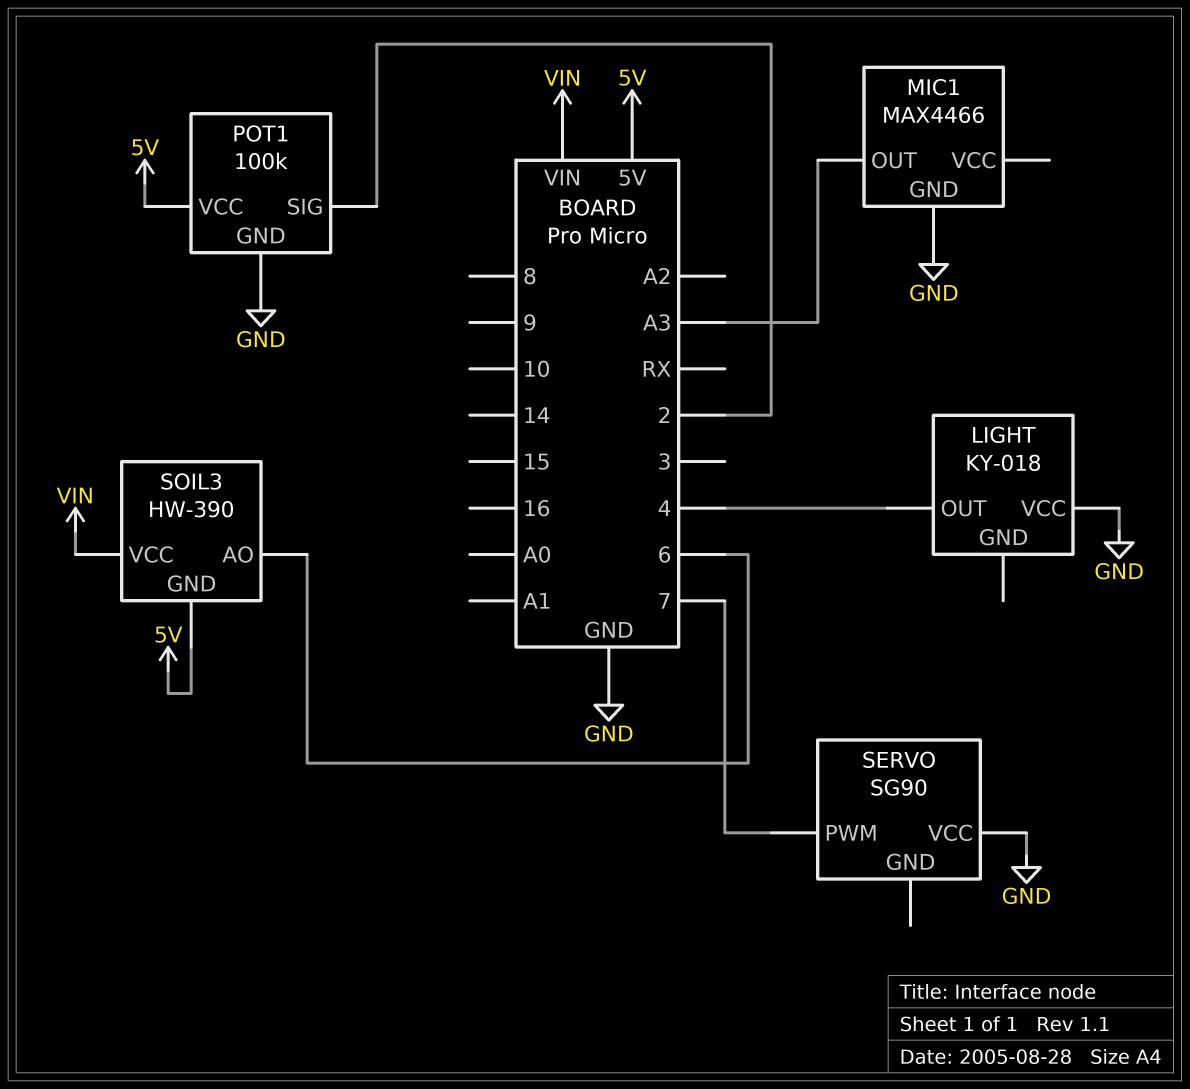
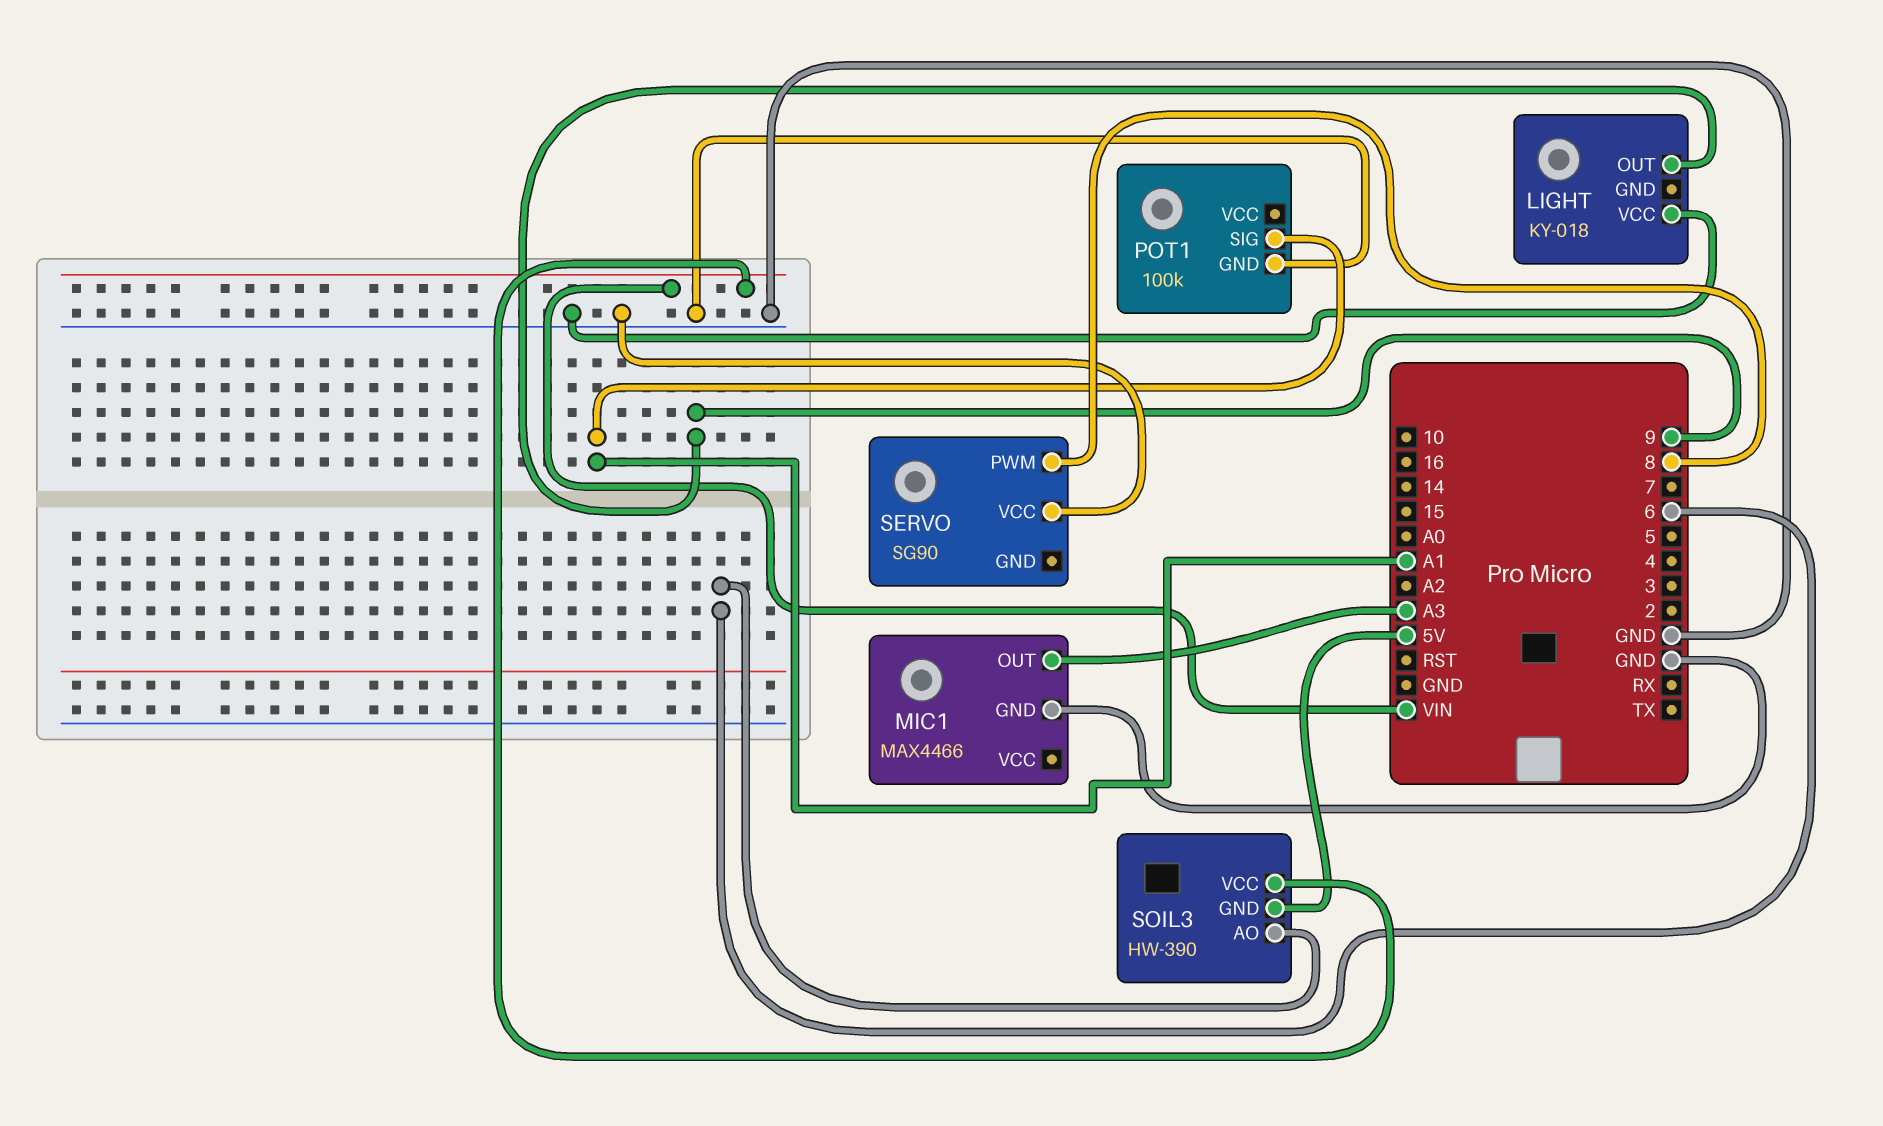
LIGHT pin OUT: 4 -> 9
POT1 pin SIG: 2 -> A1
POT1 pin VCC: 5V -> none
SERVO pin PWM: 7 -> 8

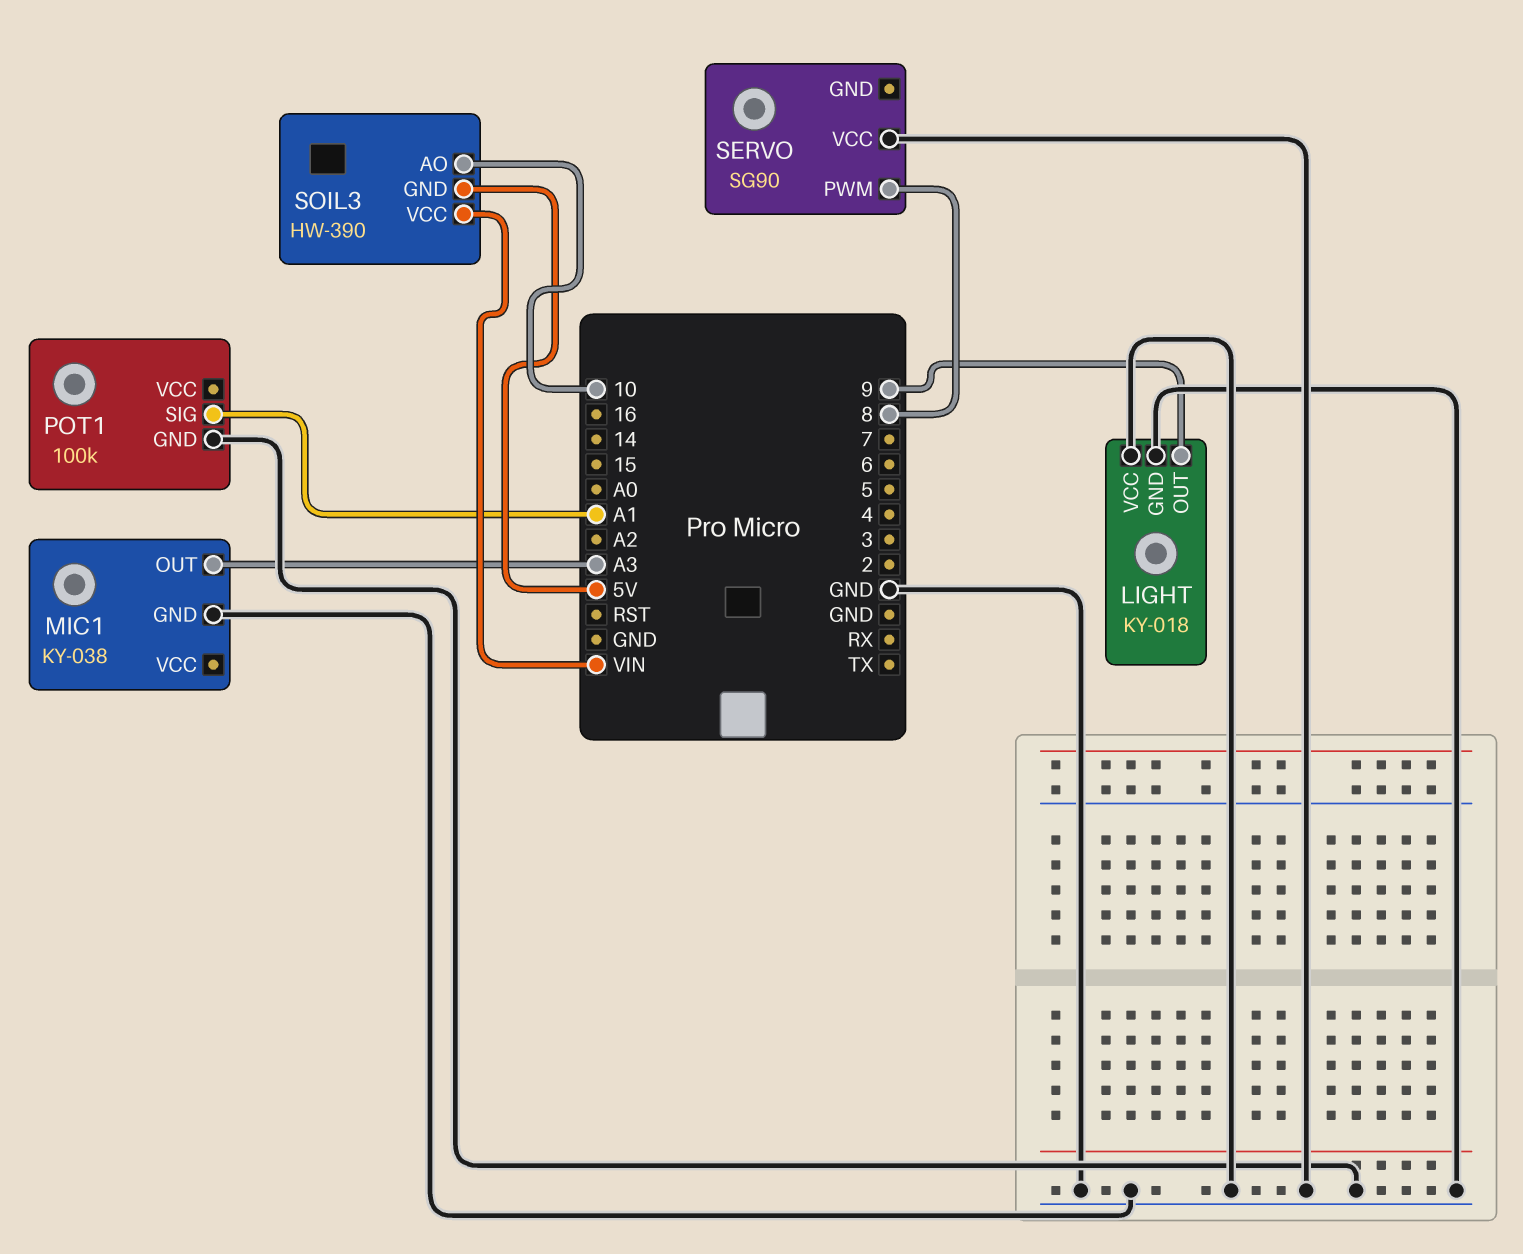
LIGHT pin GND: none -> GND
MIC1: MAX4466 -> KY-038
SOIL3 pin AO: 6 -> 10

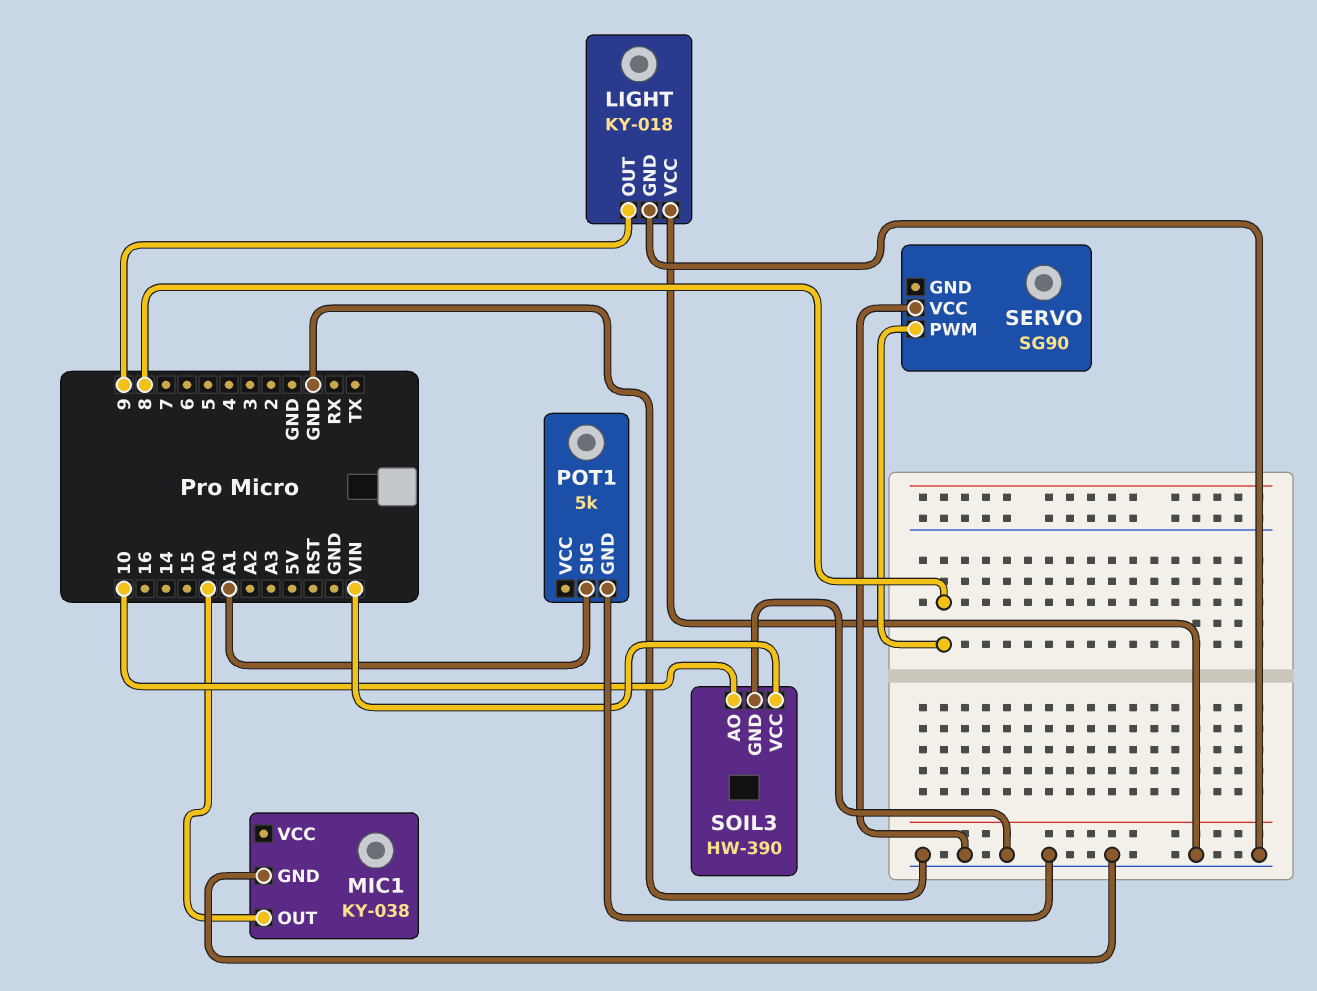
MIC1 pin OUT: A3 -> A0
POT1: 100k -> 5k
SOIL3 pin GND: 5V -> GND

